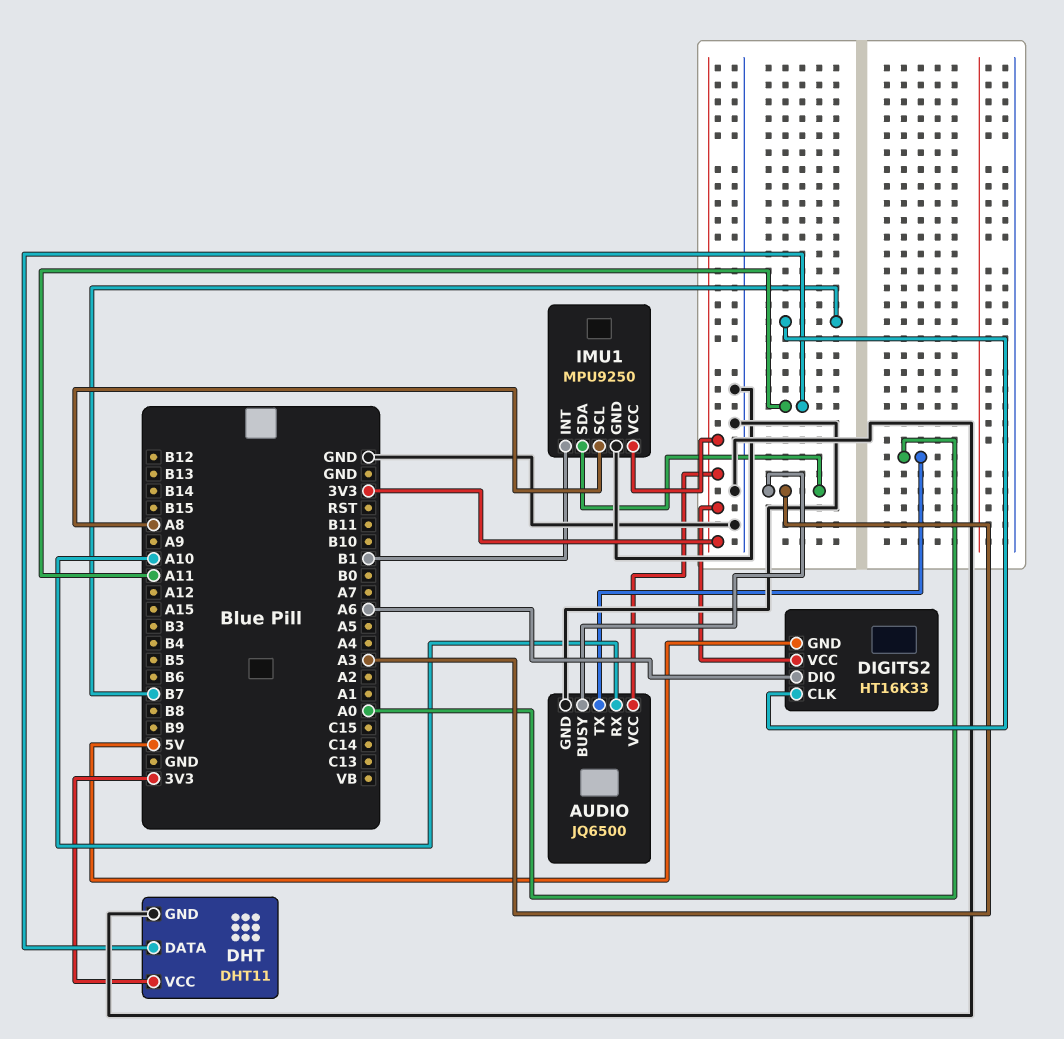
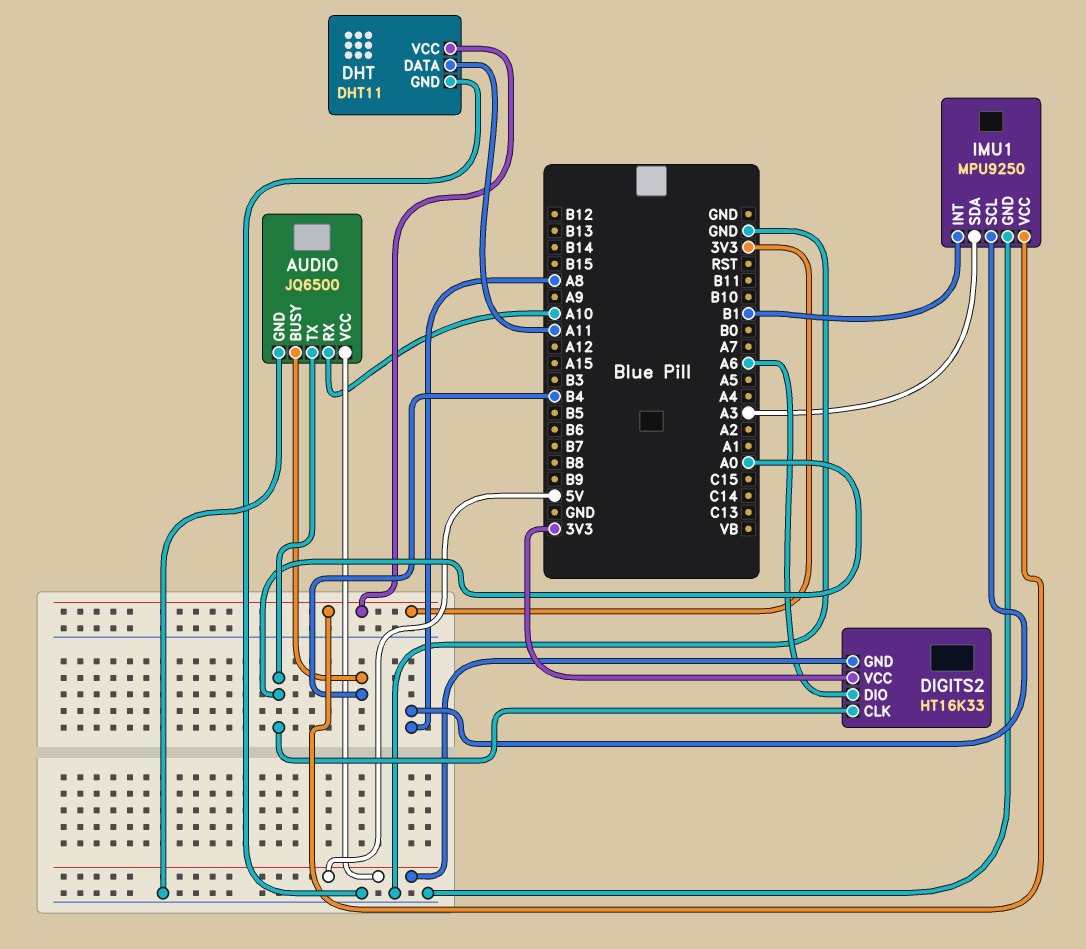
AUDIO pin BUSY: A3 -> B4
AUDIO pin VCC: 3V3 -> 5V
DIGITS2 pin CLK: B7 -> A0

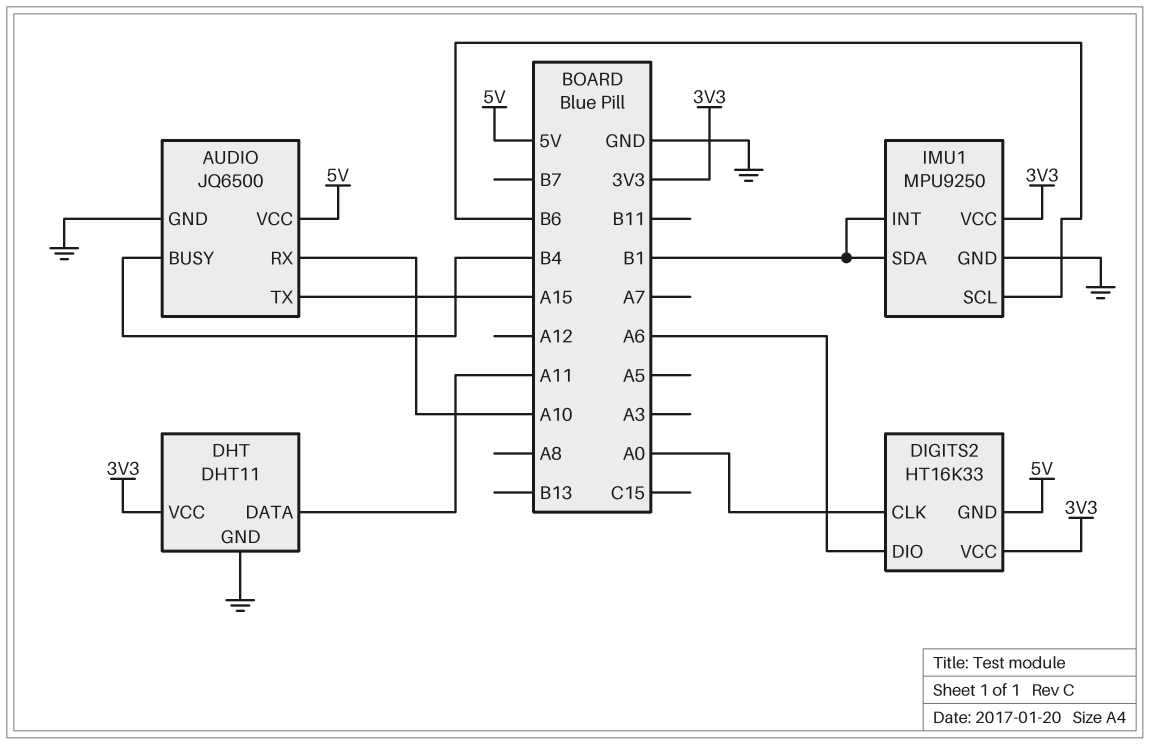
AUDIO pin TX: A0 -> A15
IMU1 pin SCL: A8 -> B6
IMU1 pin SDA: A3 -> B1

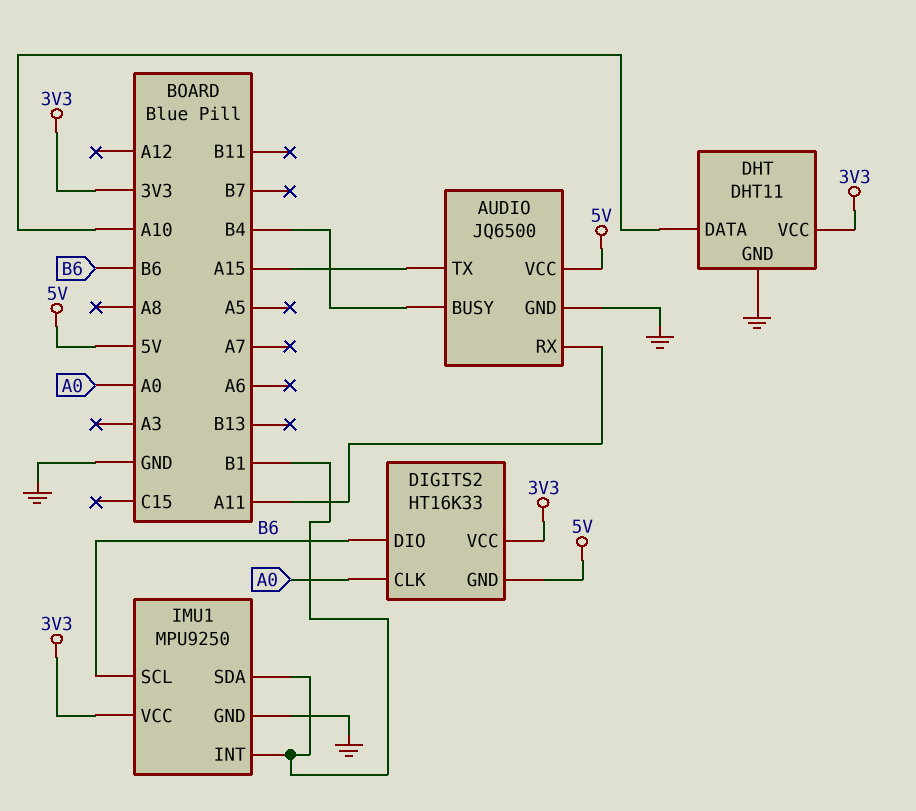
AUDIO pin RX: A10 -> A11
DHT pin DATA: A11 -> A10
DIGITS2 pin DIO: A6 -> B6

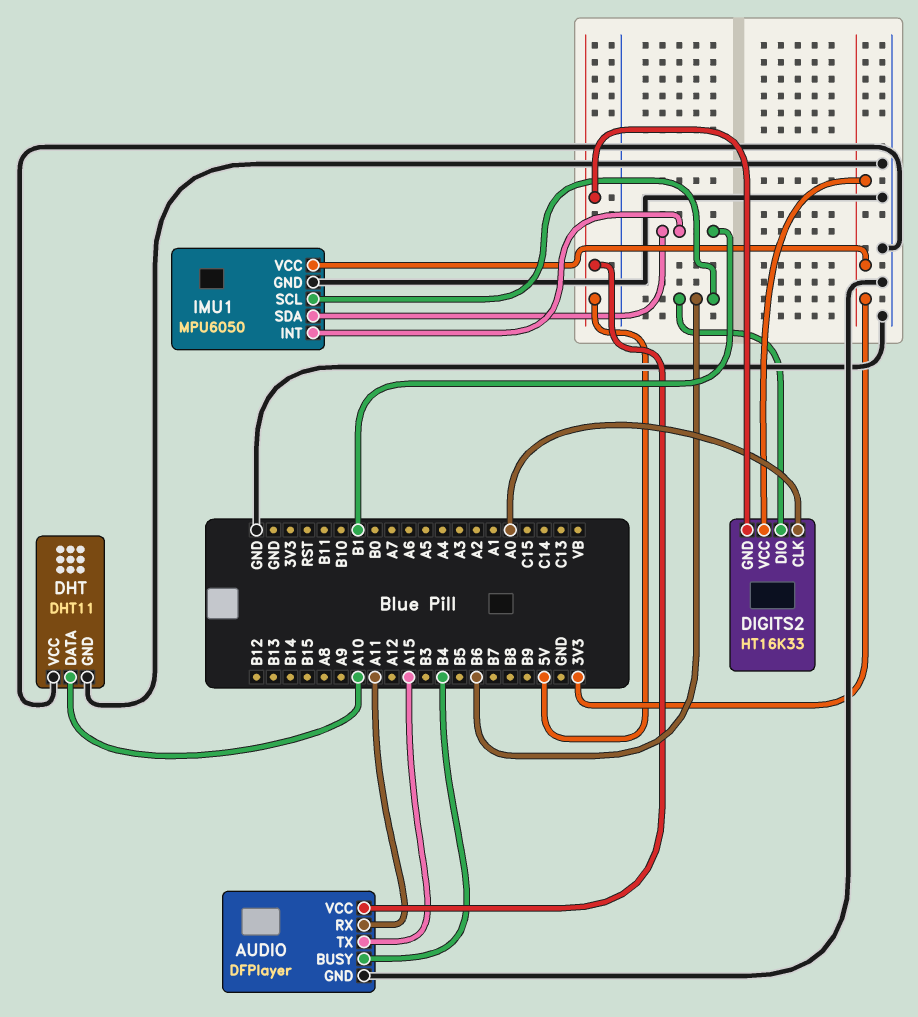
AUDIO: JQ6500 -> DFPlayer
DHT pin VCC: 3V3 -> GND
IMU1: MPU9250 -> MPU6050

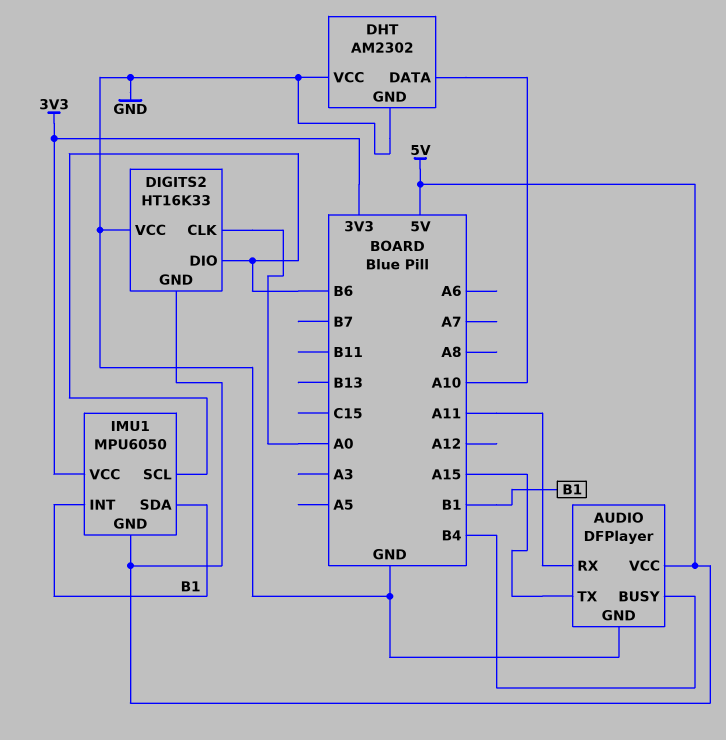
DHT: DHT11 -> AM2302
DIGITS2 pin VCC: 3V3 -> GND
IMU1 pin GND: GND -> 5V

